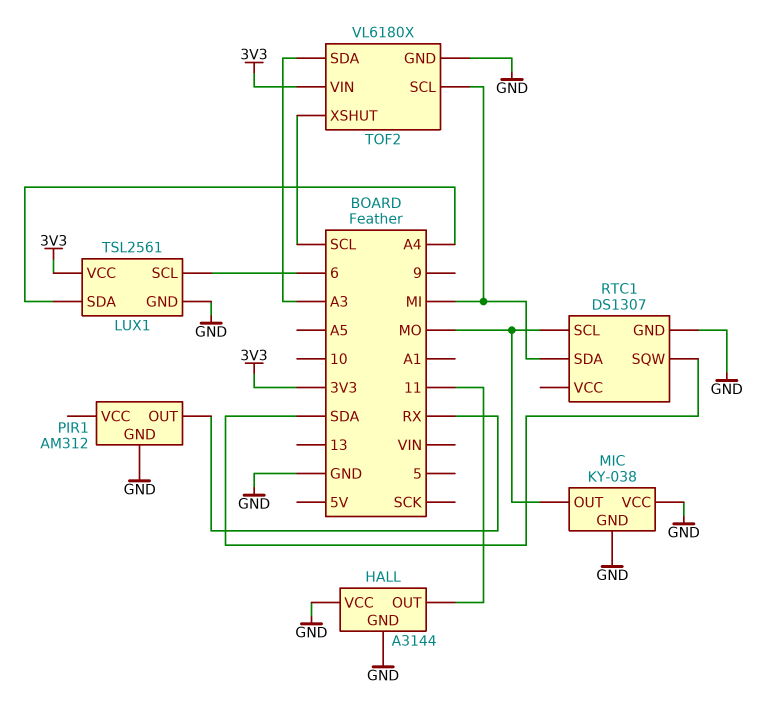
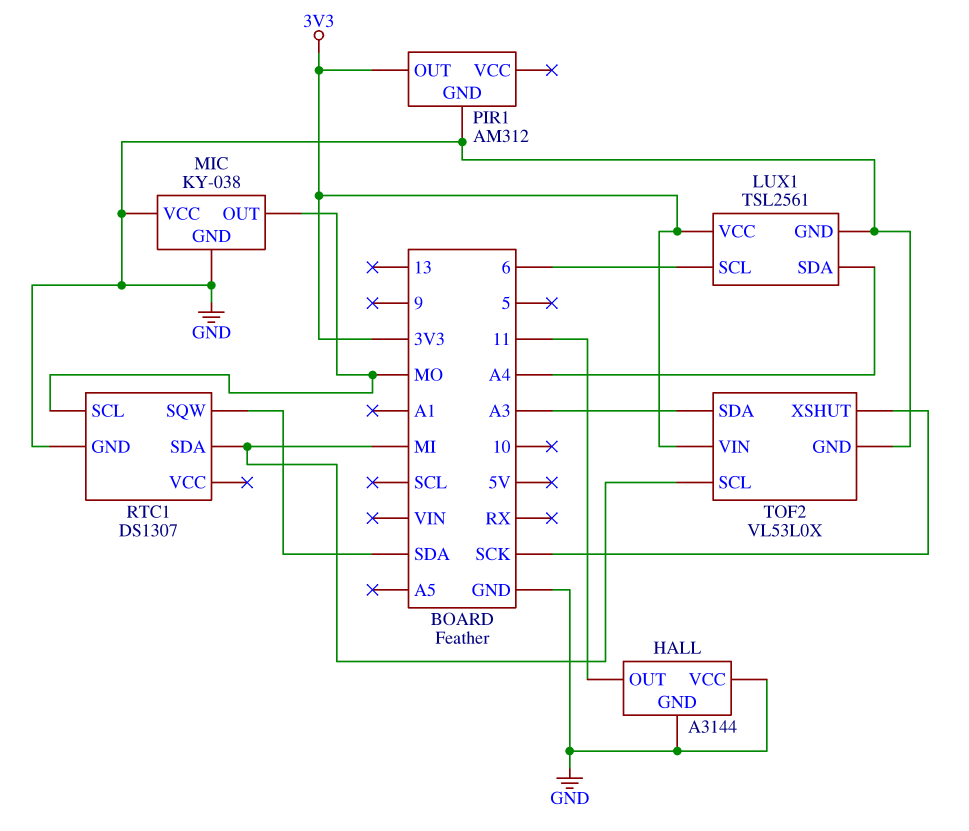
PIR1 pin OUT: RX -> 3V3
TOF2: VL6180X -> VL53L0X
TOF2 pin XSHUT: SCL -> SCK

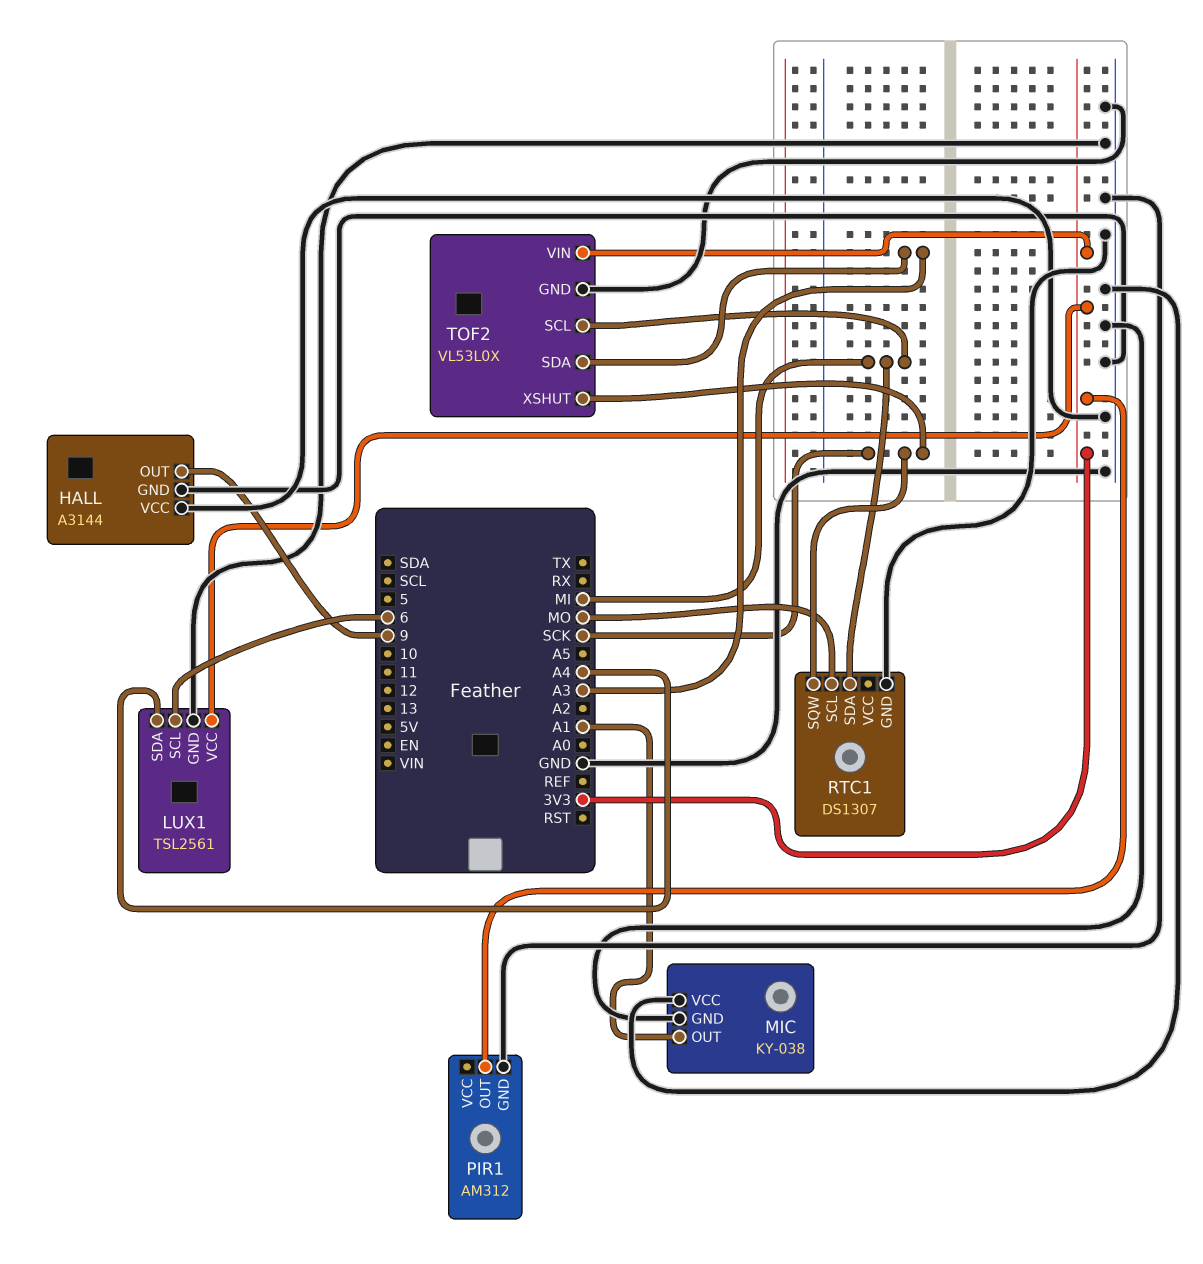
HALL pin OUT: 11 -> 9
MIC pin OUT: MO -> A1
RTC1 pin SQW: SDA -> SCK

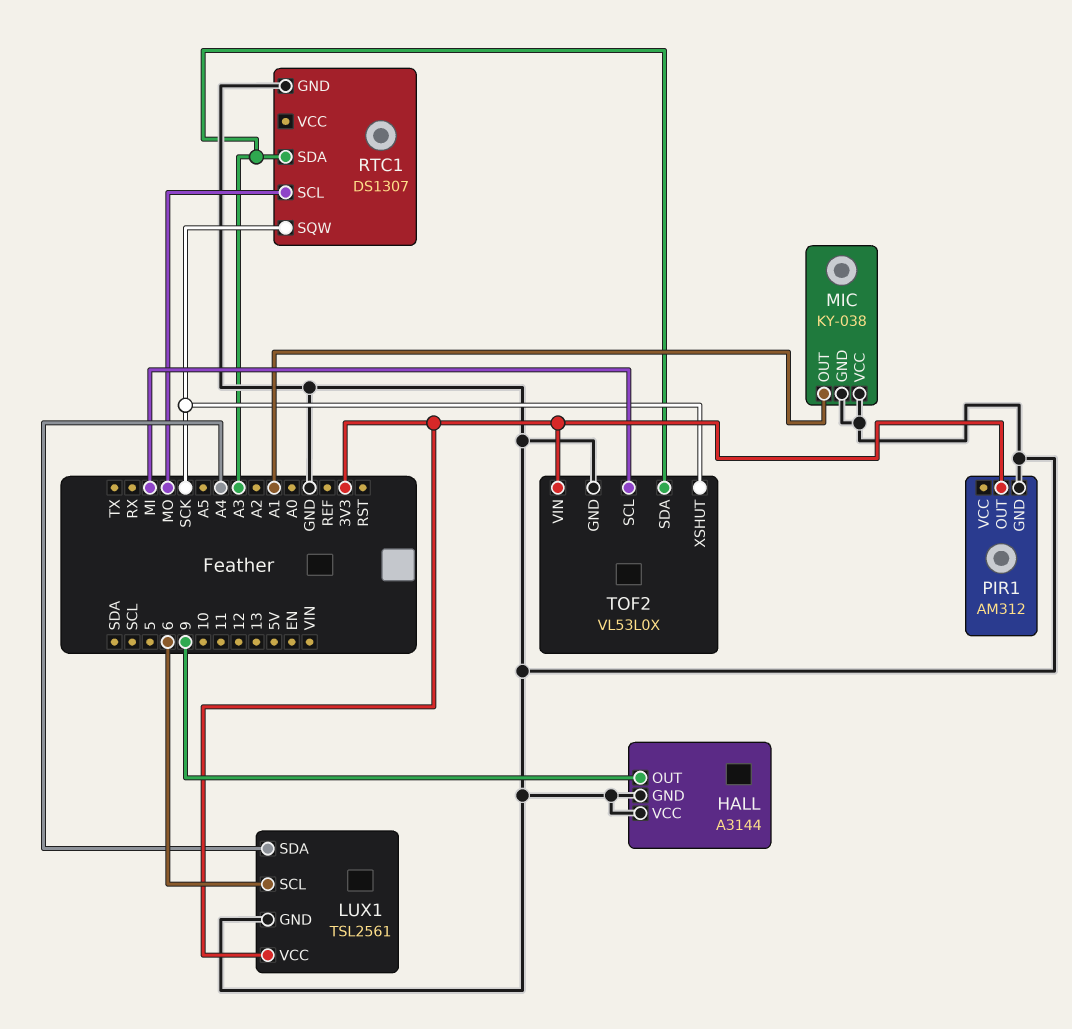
RTC1 pin SDA: MI -> A3

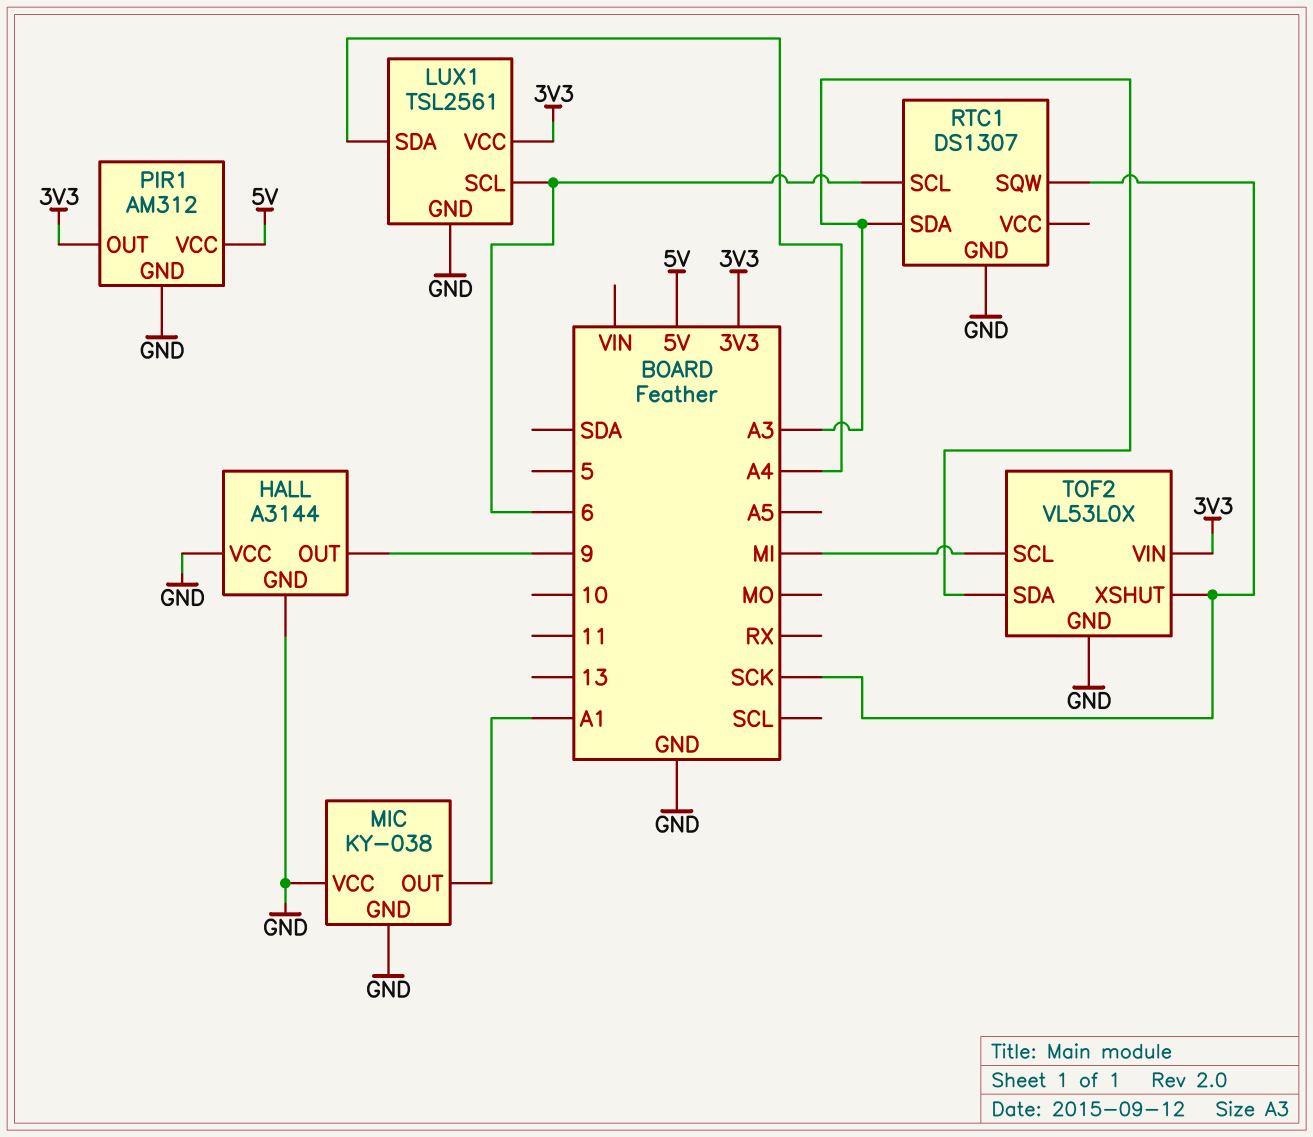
PIR1 pin VCC: none -> 5V
RTC1 pin SCL: MO -> 6

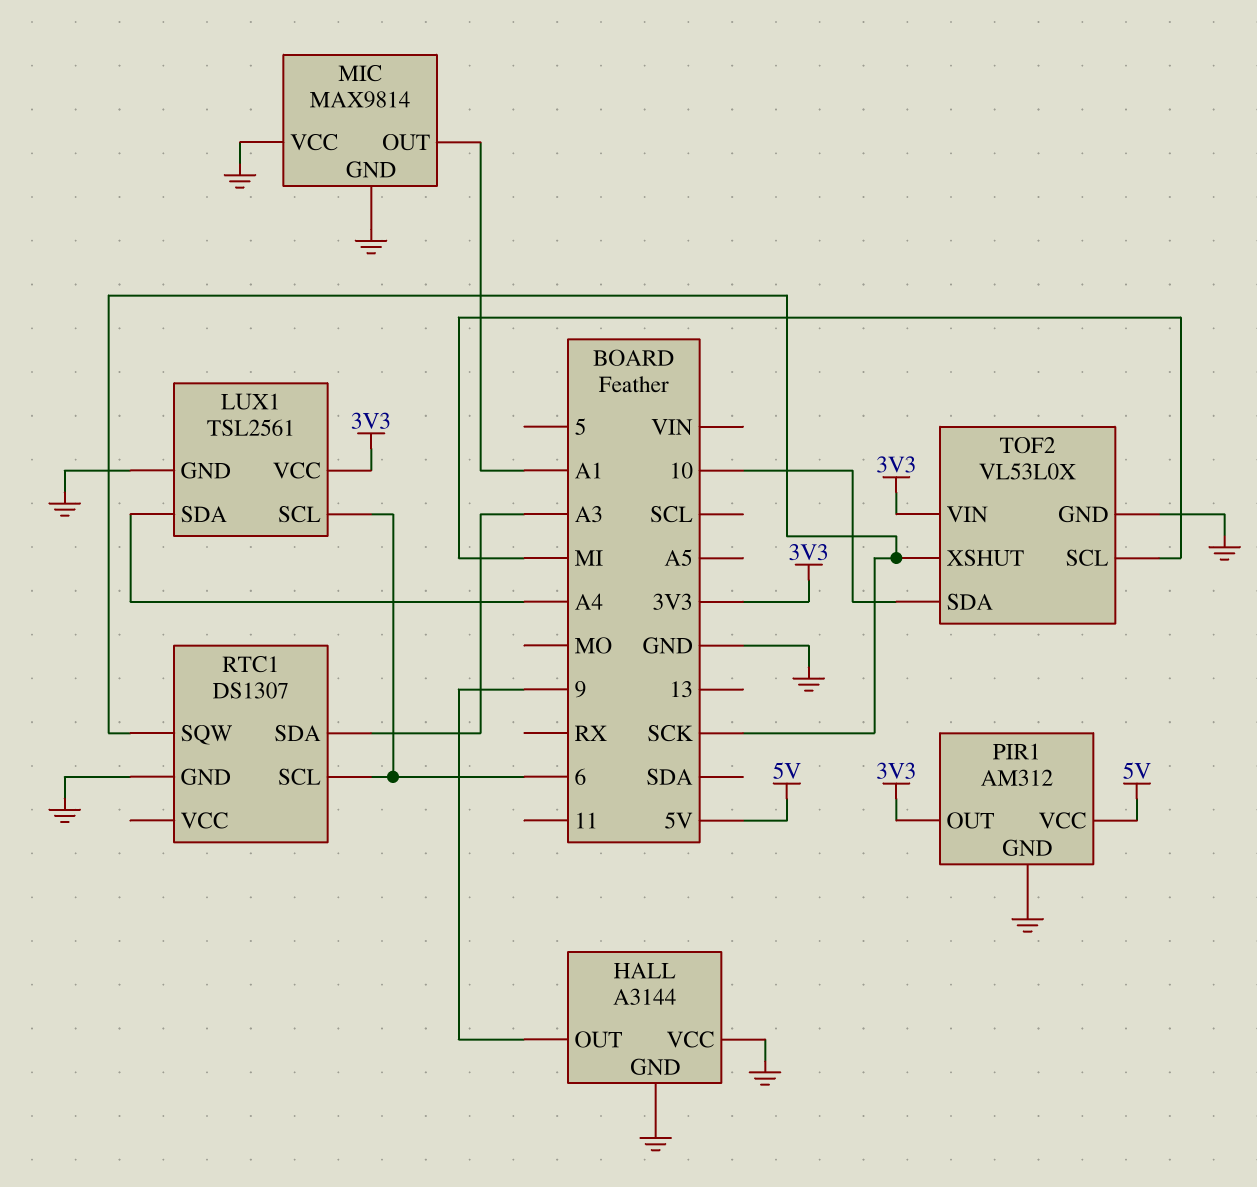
MIC: KY-038 -> MAX9814
TOF2 pin SDA: A3 -> 10

